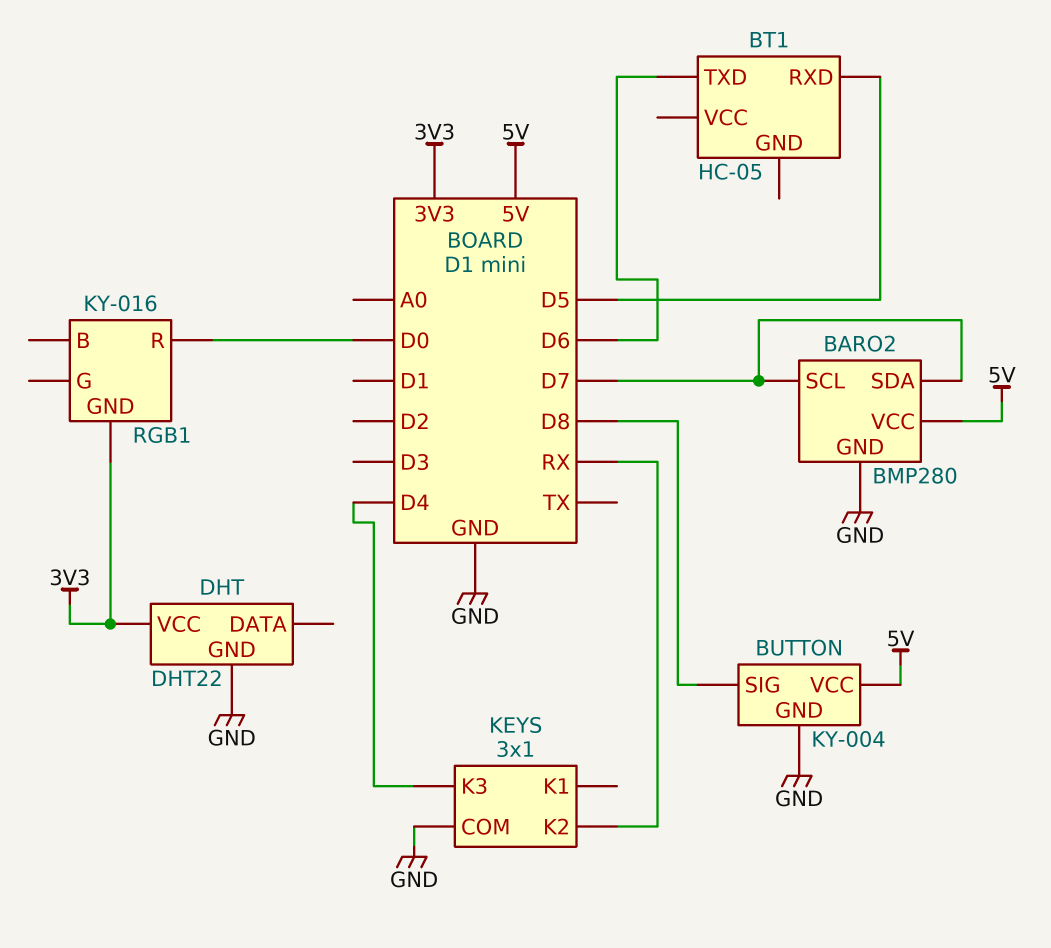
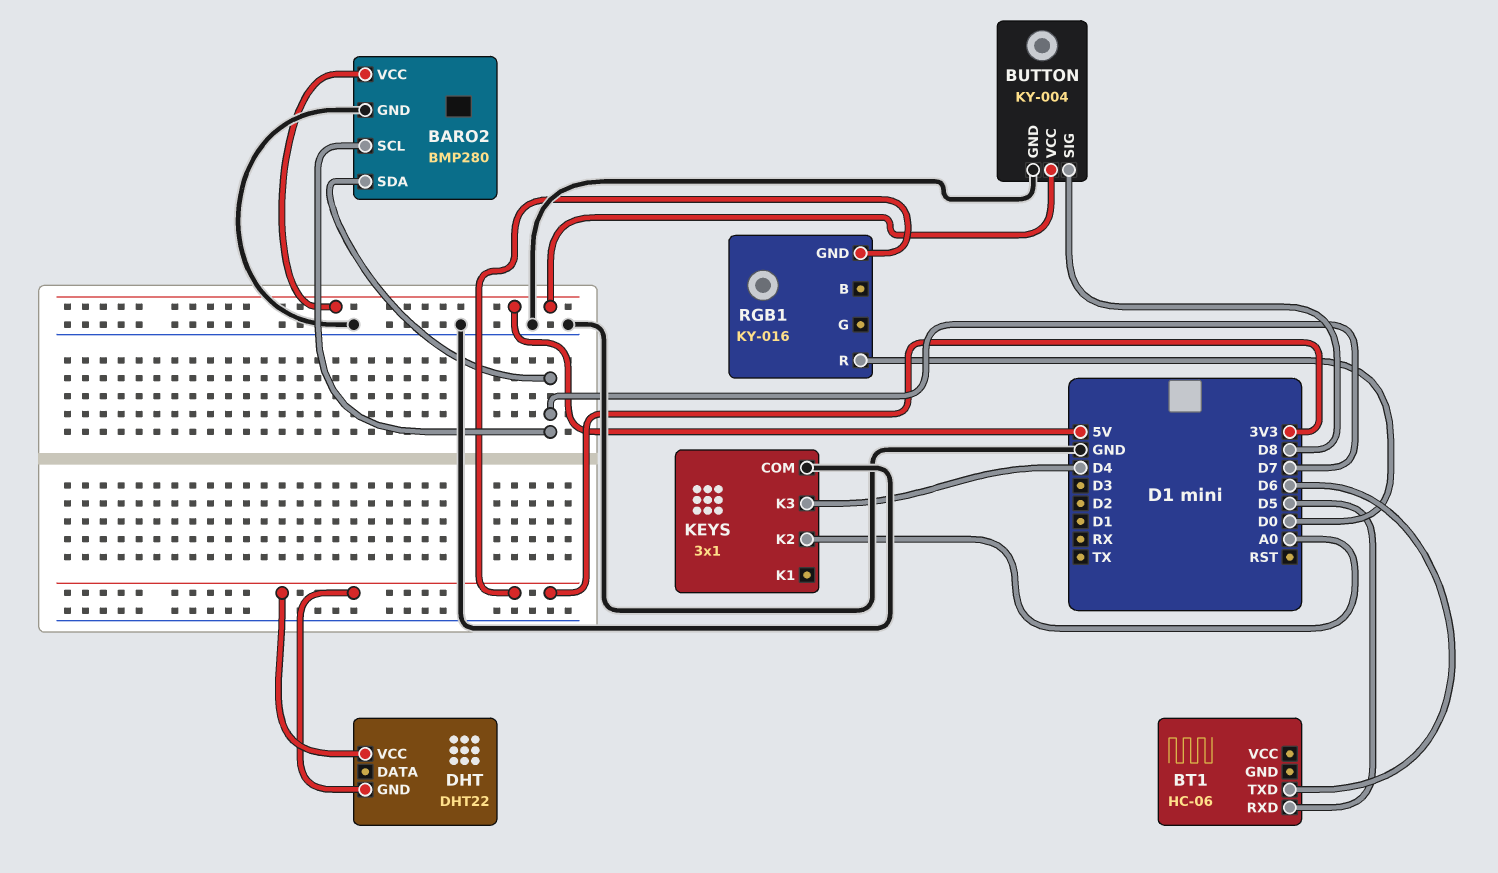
BT1: HC-05 -> HC-06
DHT pin GND: GND -> 3V3
KEYS pin K2: RX -> A0

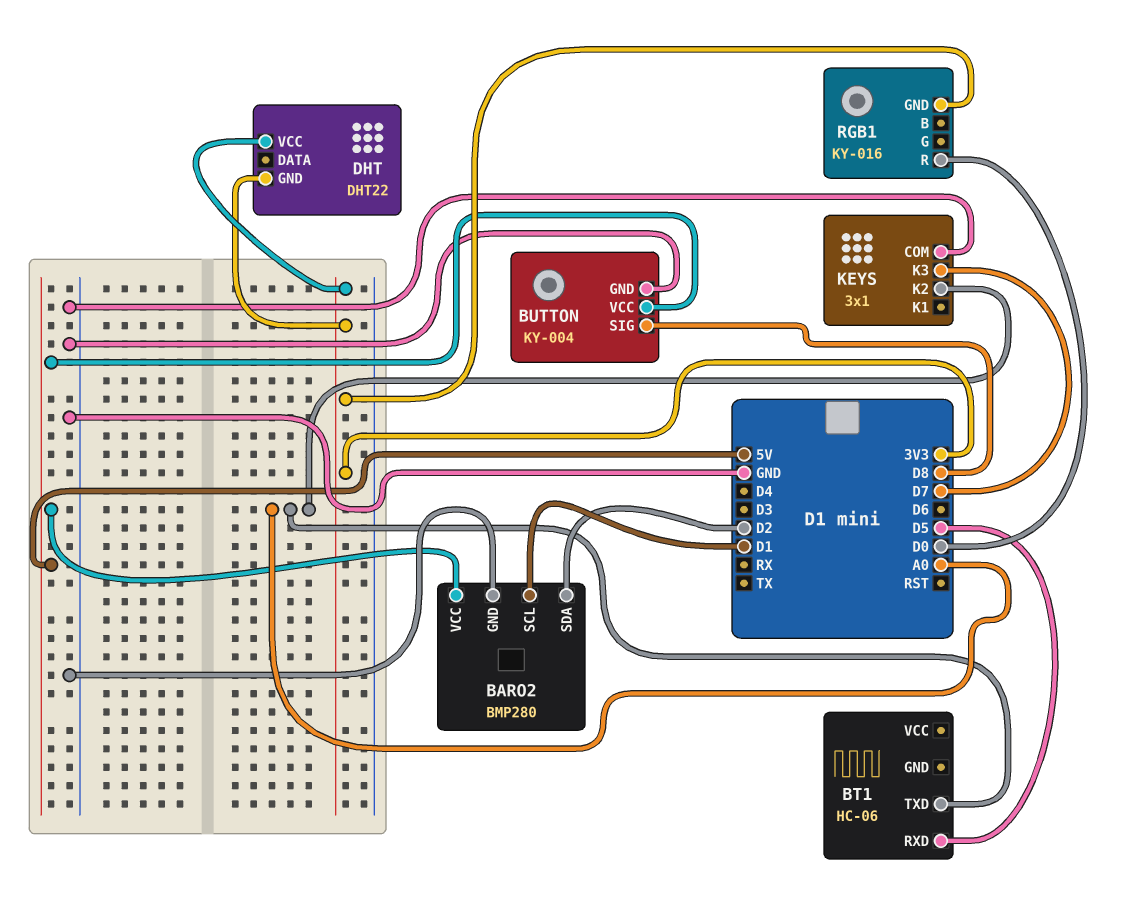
BARO2 pin SCL: D7 -> D1
BARO2 pin SDA: D7 -> D2
BT1 pin TXD: D6 -> A0
KEYS pin K3: D4 -> D7

